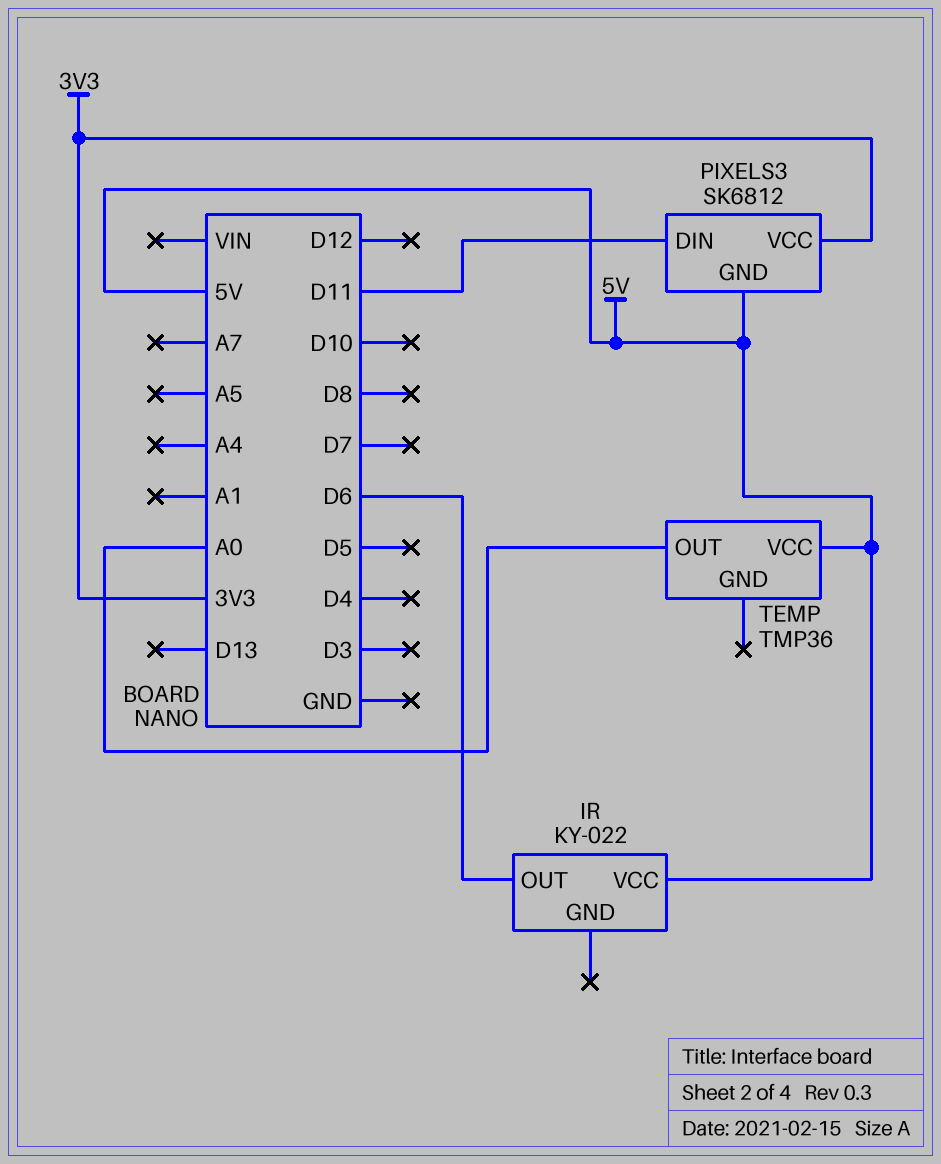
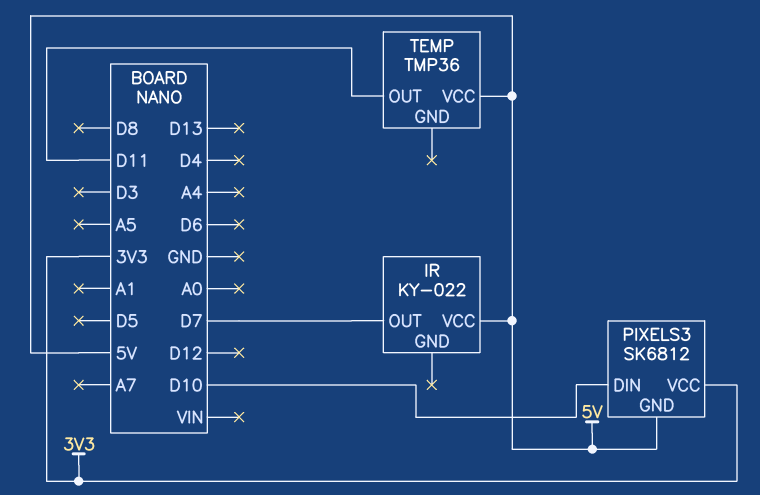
IR pin OUT: D6 -> D7
PIXELS3 pin DIN: D11 -> D10
TEMP pin OUT: A0 -> D11

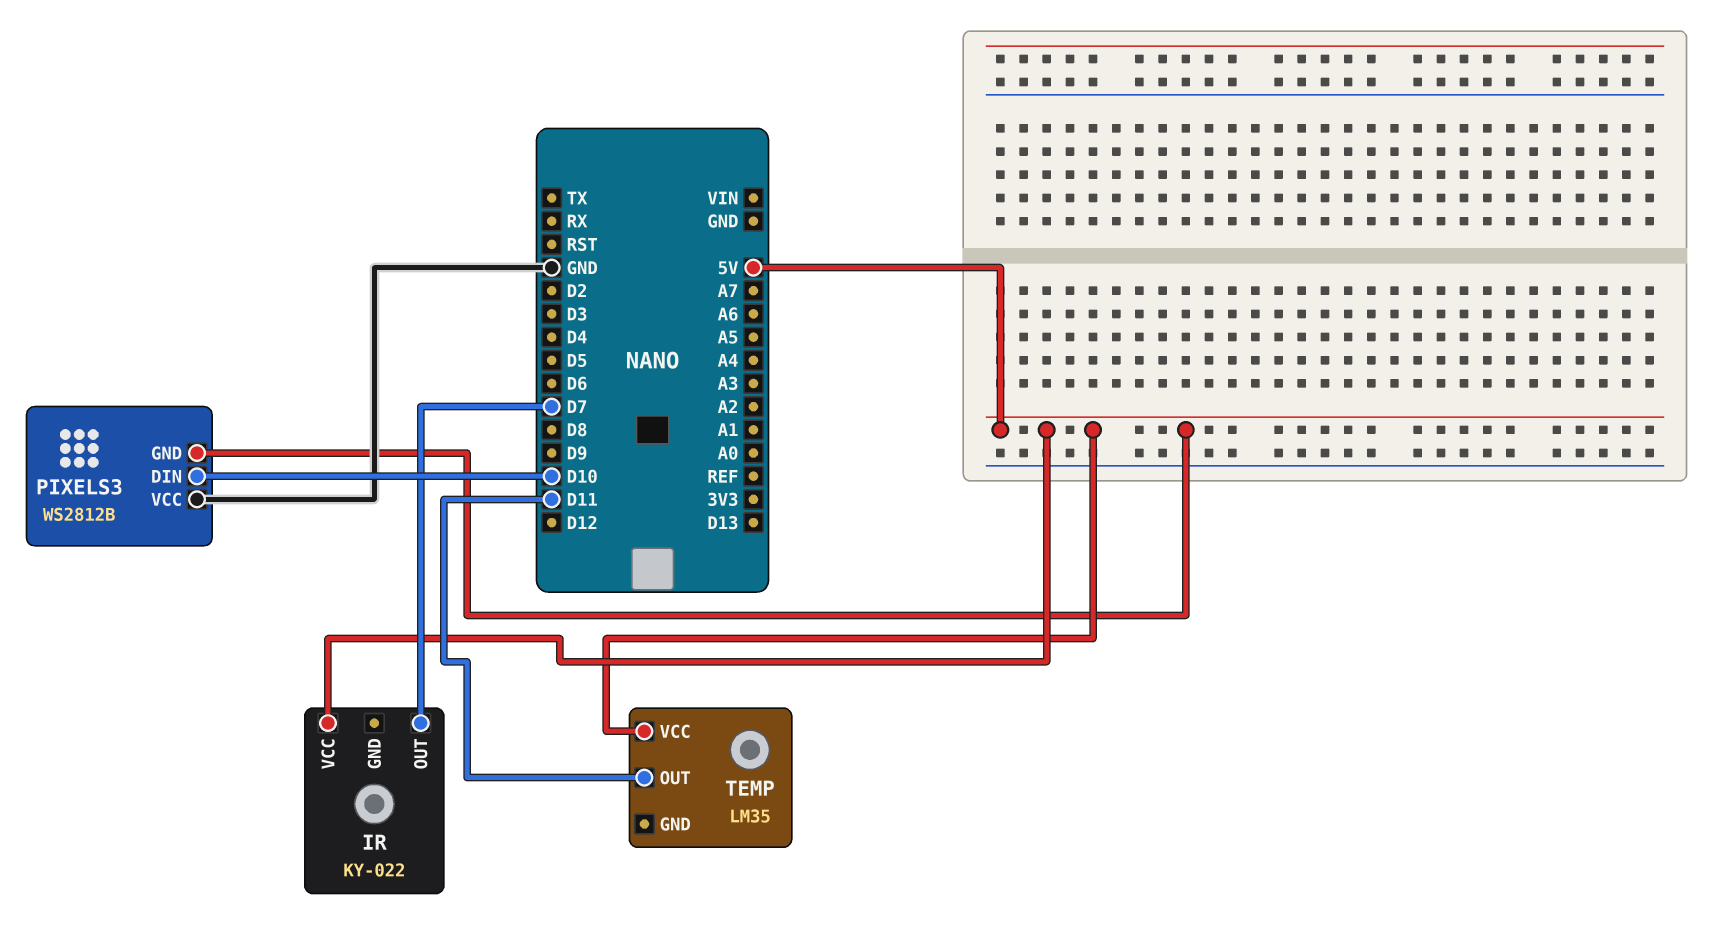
PIXELS3: SK6812 -> WS2812B
PIXELS3 pin VCC: 3V3 -> GND
TEMP: TMP36 -> LM35

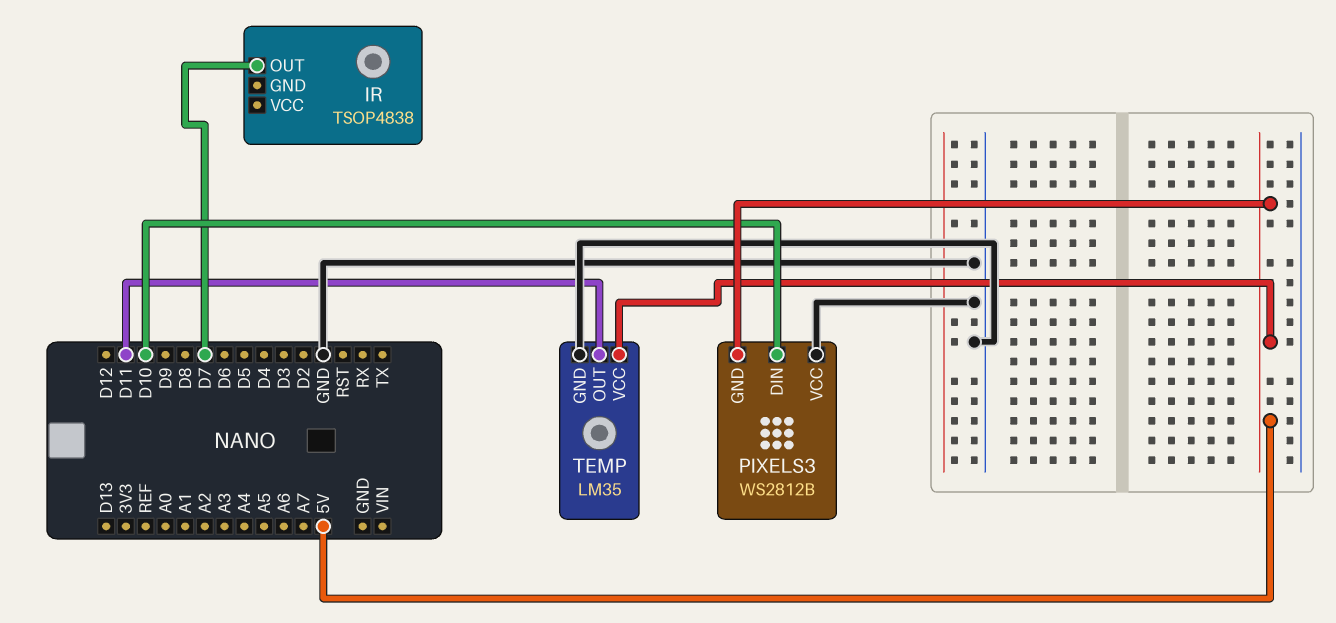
IR: KY-022 -> TSOP4838
IR pin VCC: 5V -> none
TEMP pin GND: none -> GND

